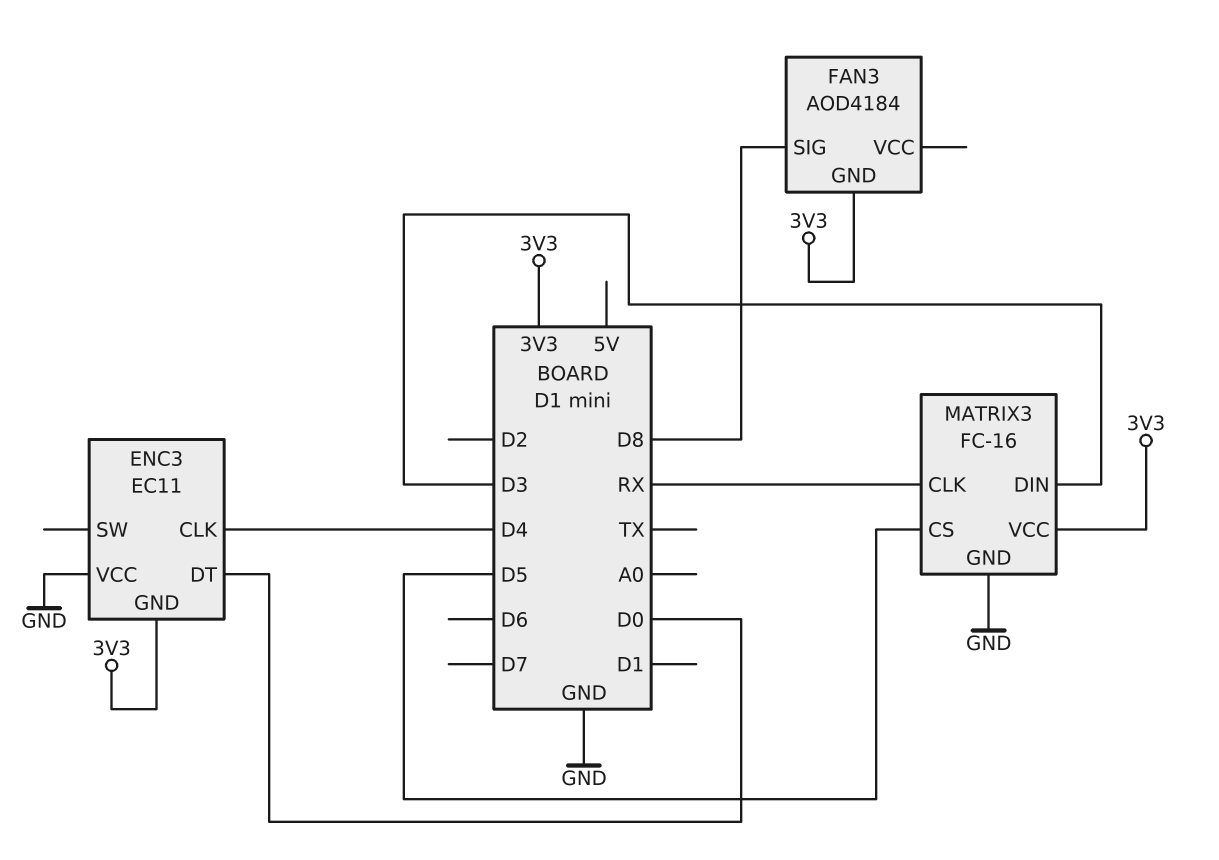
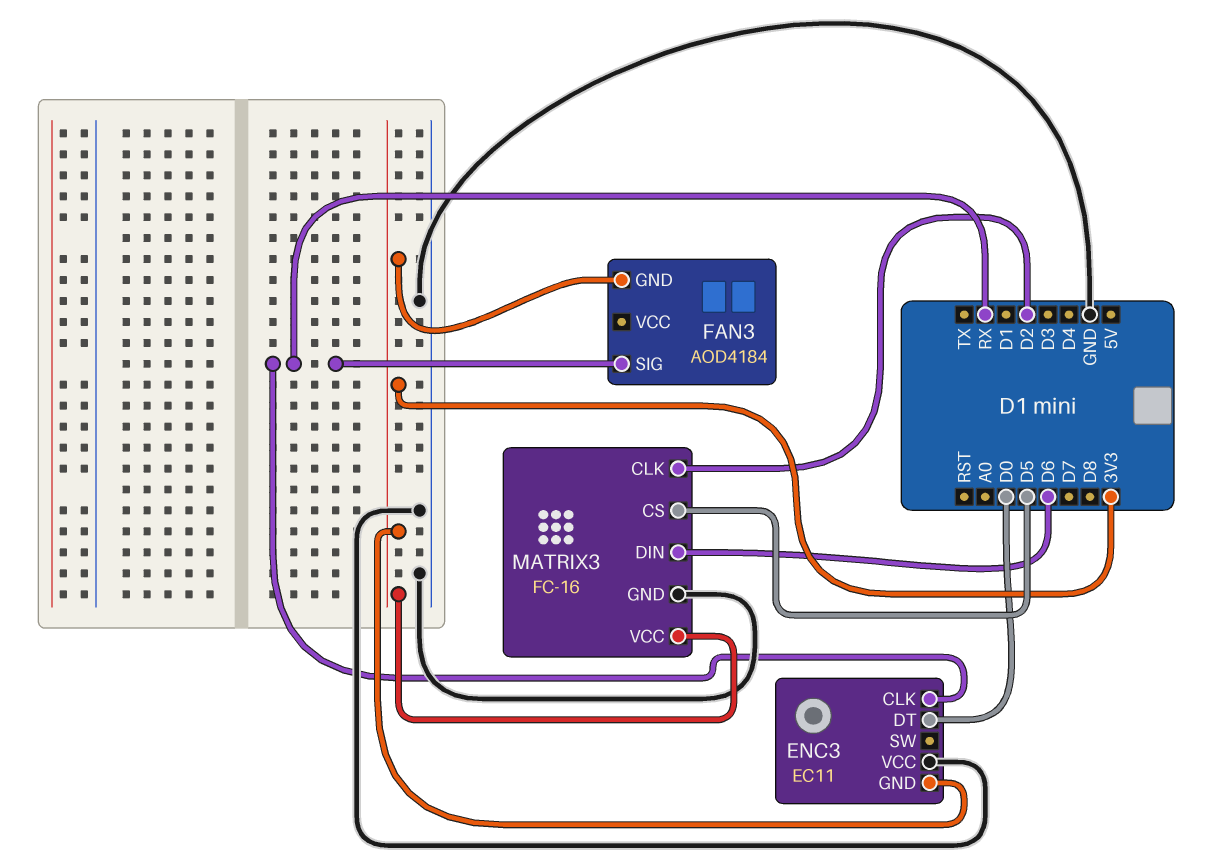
ENC3 pin CLK: D4 -> RX
FAN3 pin SIG: D8 -> RX
MATRIX3 pin CLK: RX -> D2
MATRIX3 pin DIN: D3 -> D6

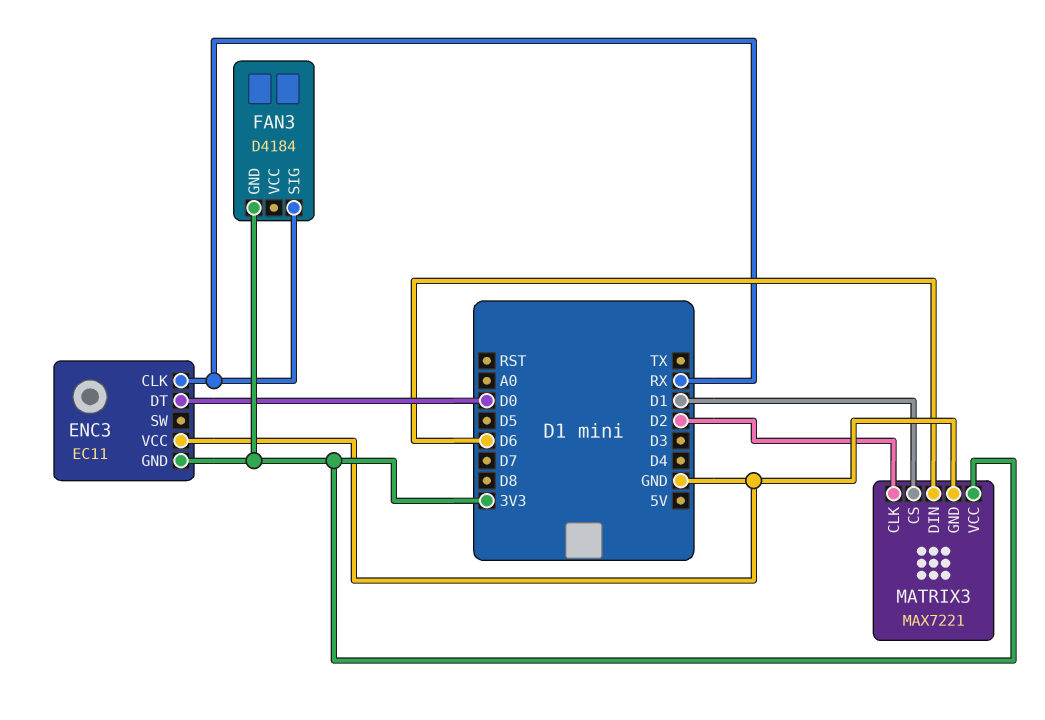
FAN3: AOD4184 -> D4184
MATRIX3: FC-16 -> MAX7221
MATRIX3 pin CS: D5 -> D1

